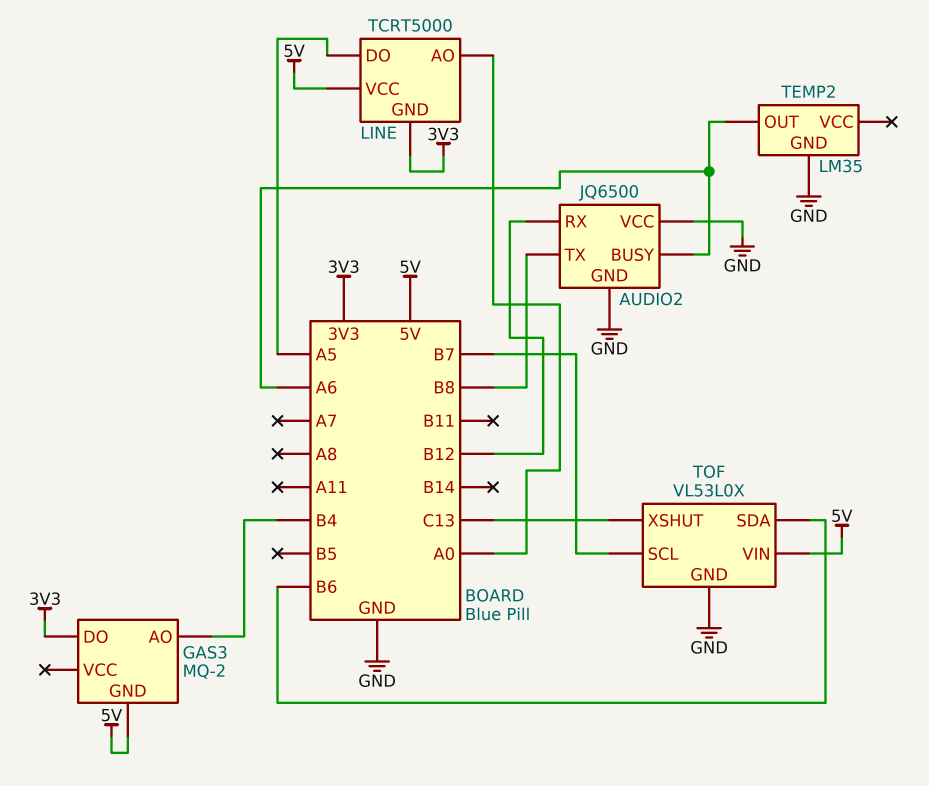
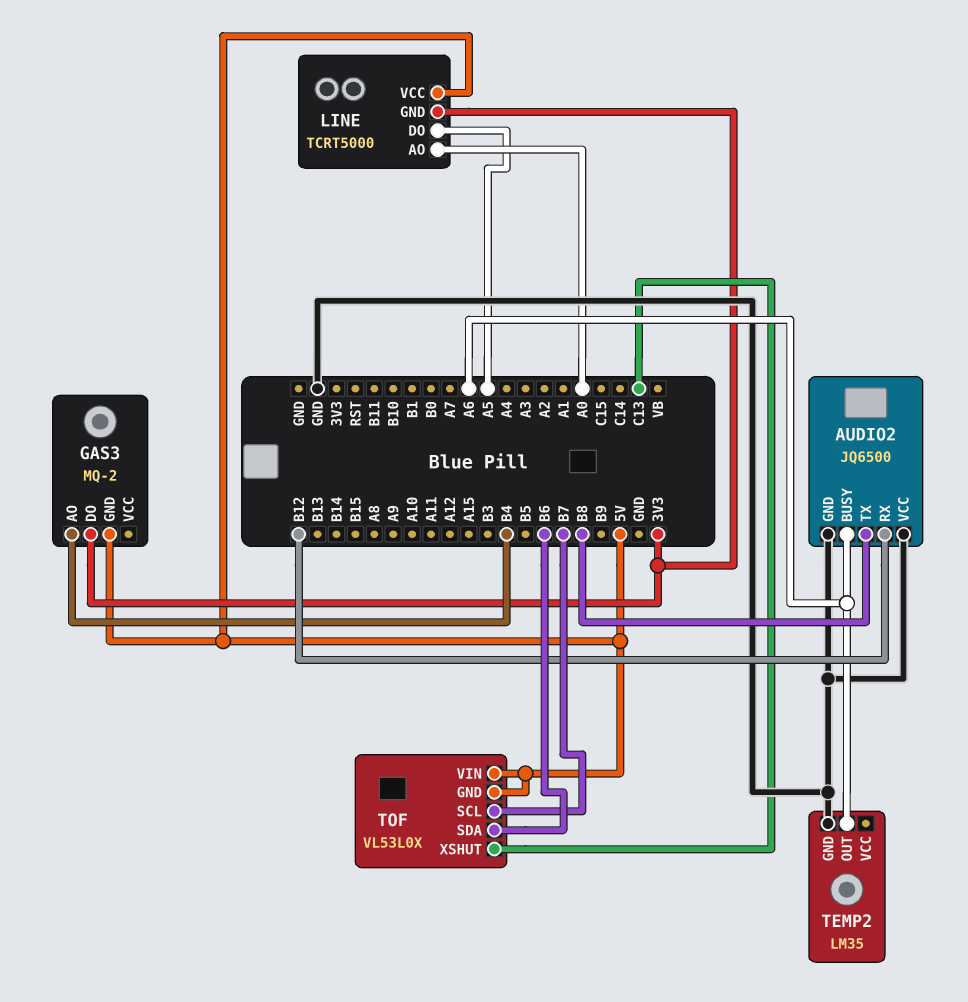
TOF pin GND: GND -> 5V

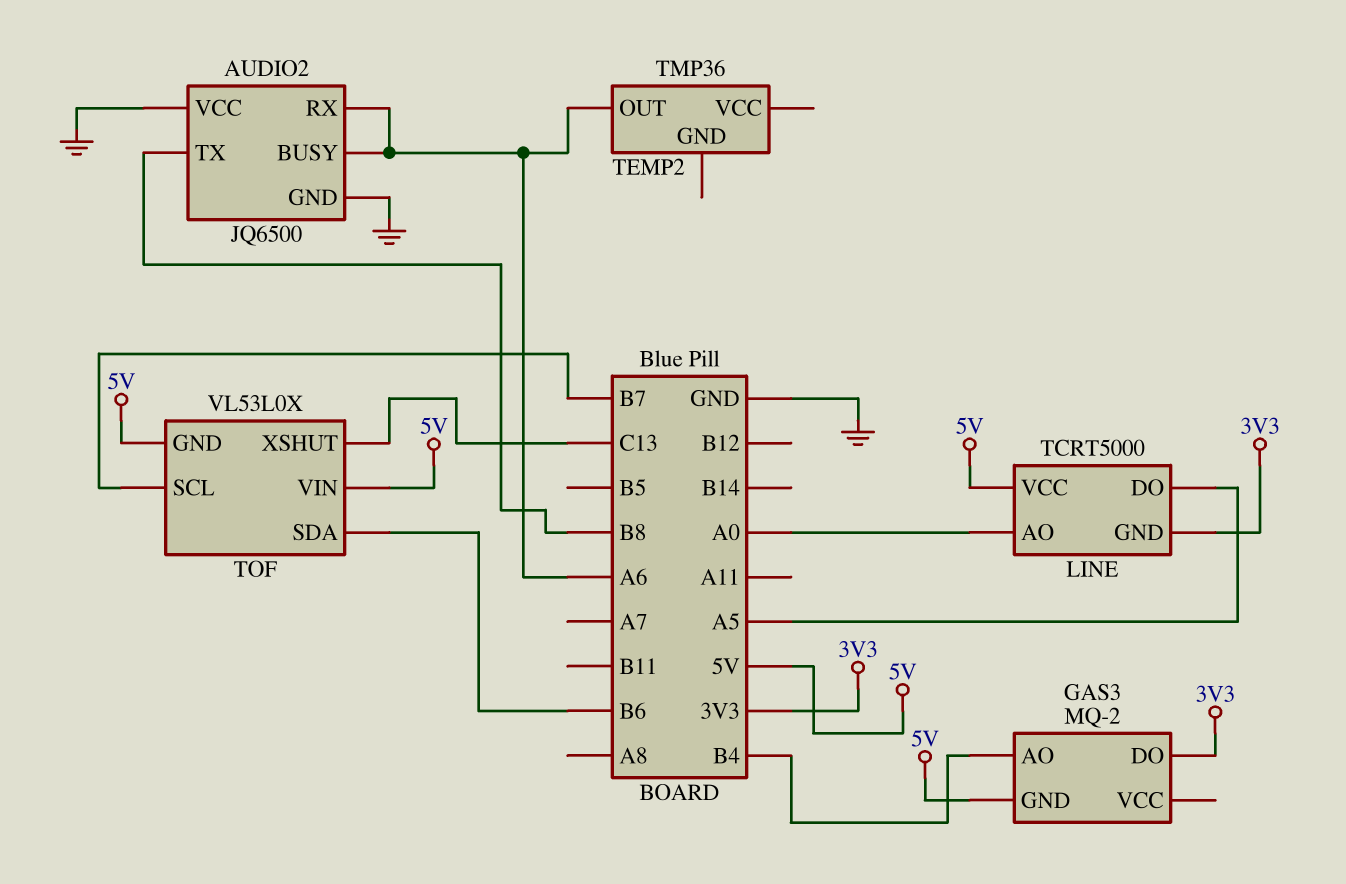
AUDIO2 pin RX: B12 -> A6
TEMP2: LM35 -> TMP36
TEMP2 pin GND: GND -> none

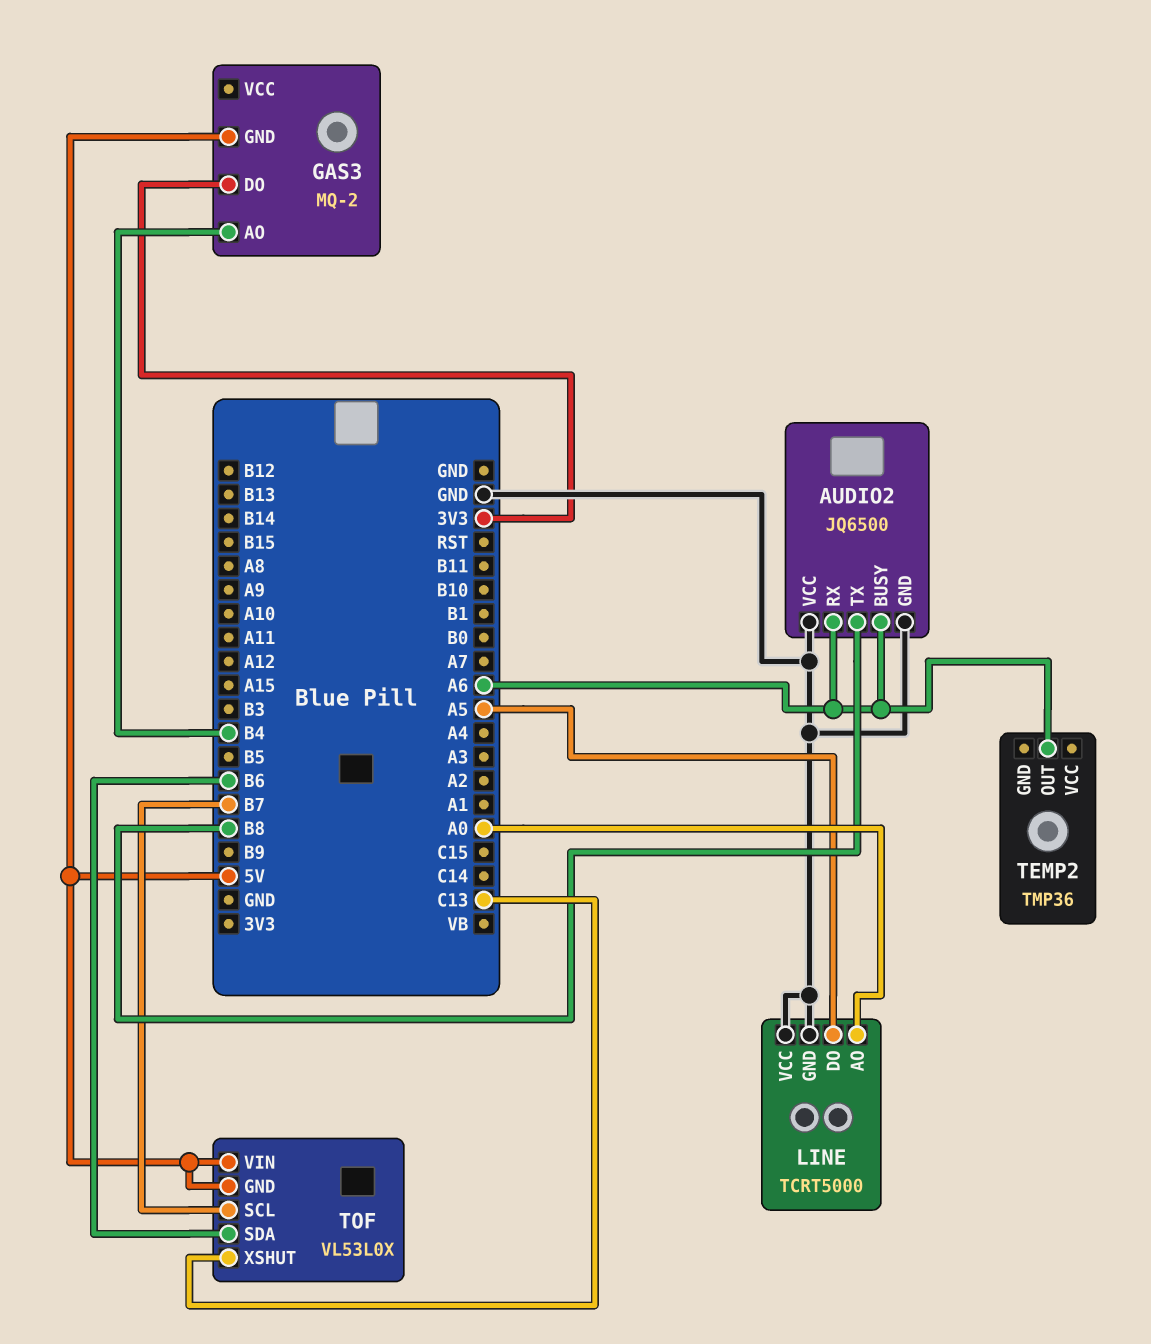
LINE pin GND: 3V3 -> GND
LINE pin VCC: 5V -> GND

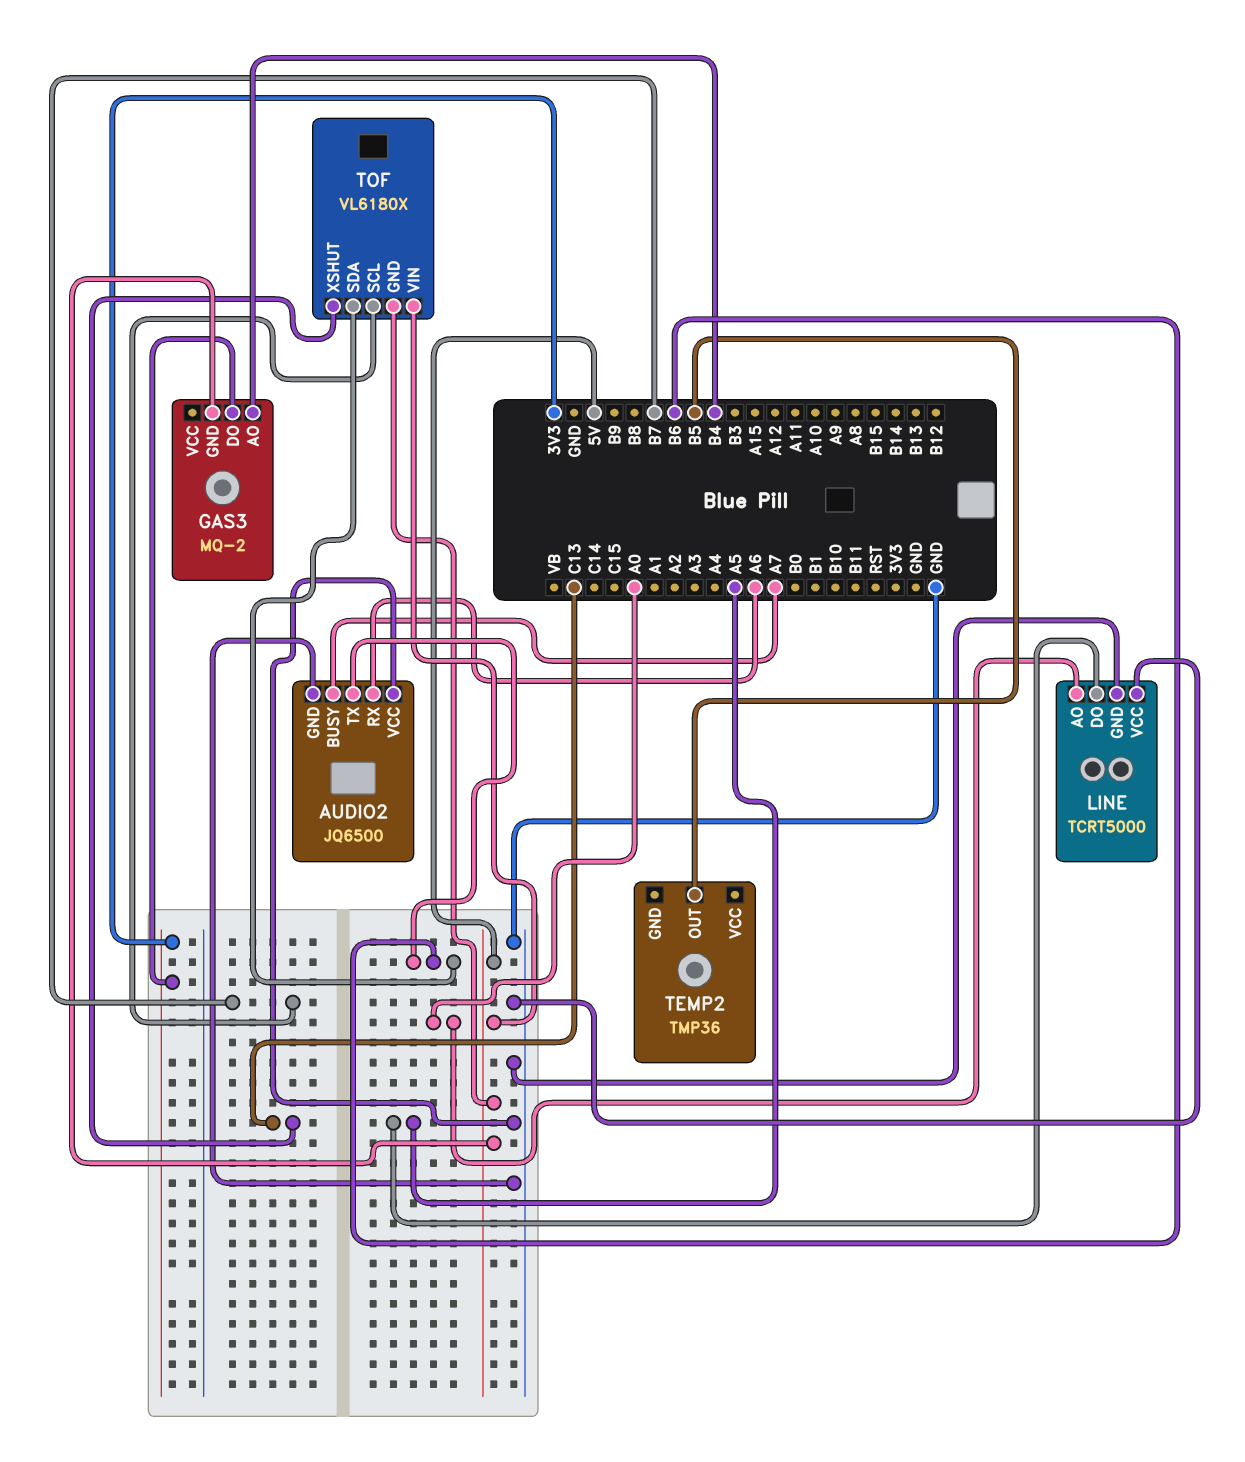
AUDIO2 pin BUSY: A6 -> A7
AUDIO2 pin TX: B8 -> B6
TEMP2 pin OUT: A6 -> B5
TOF: VL53L0X -> VL6180X

